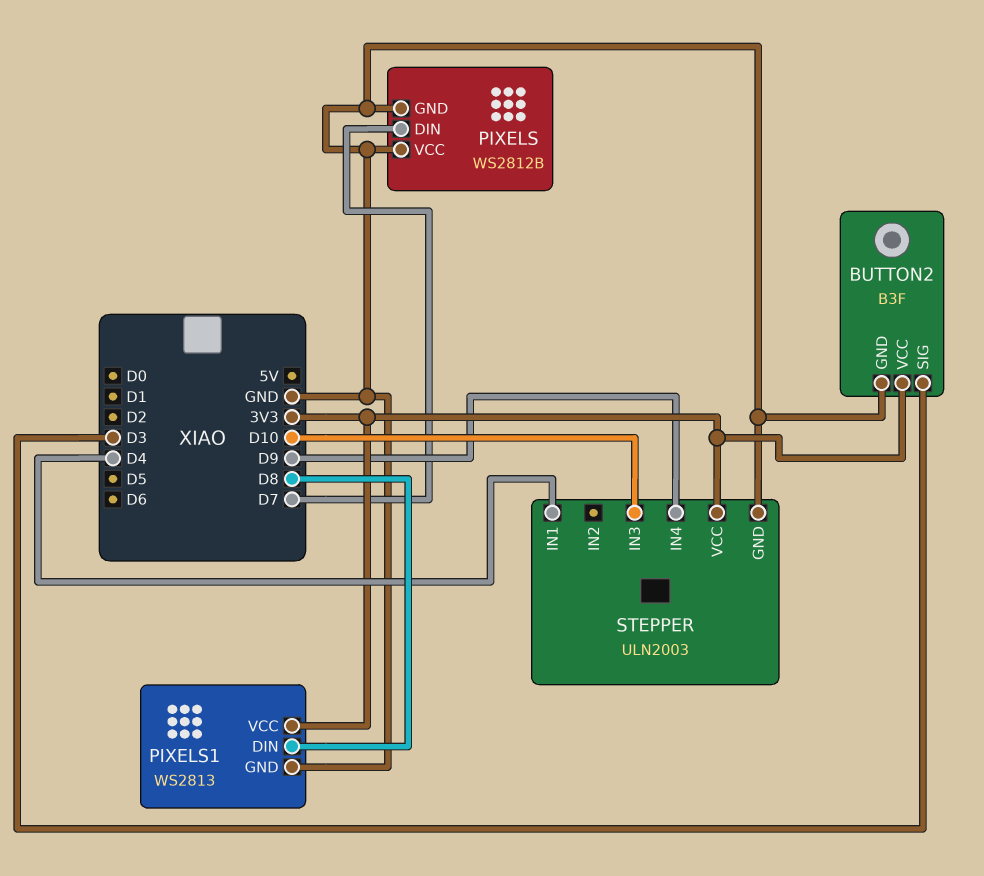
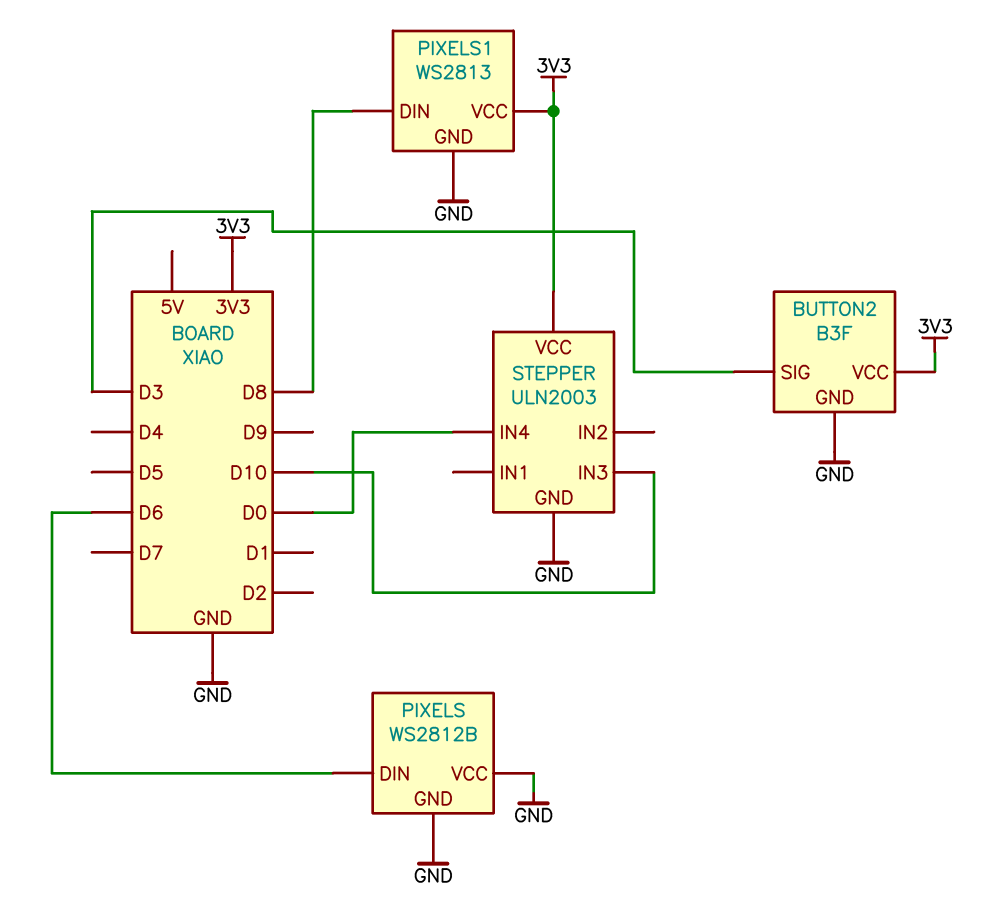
PIXELS pin DIN: D7 -> D6
STEPPER pin IN1: D4 -> none
STEPPER pin IN4: D9 -> D0

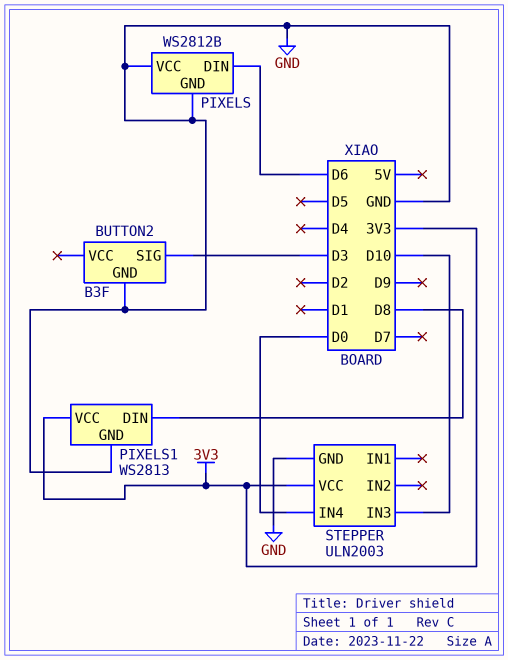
BUTTON2 pin VCC: 3V3 -> none

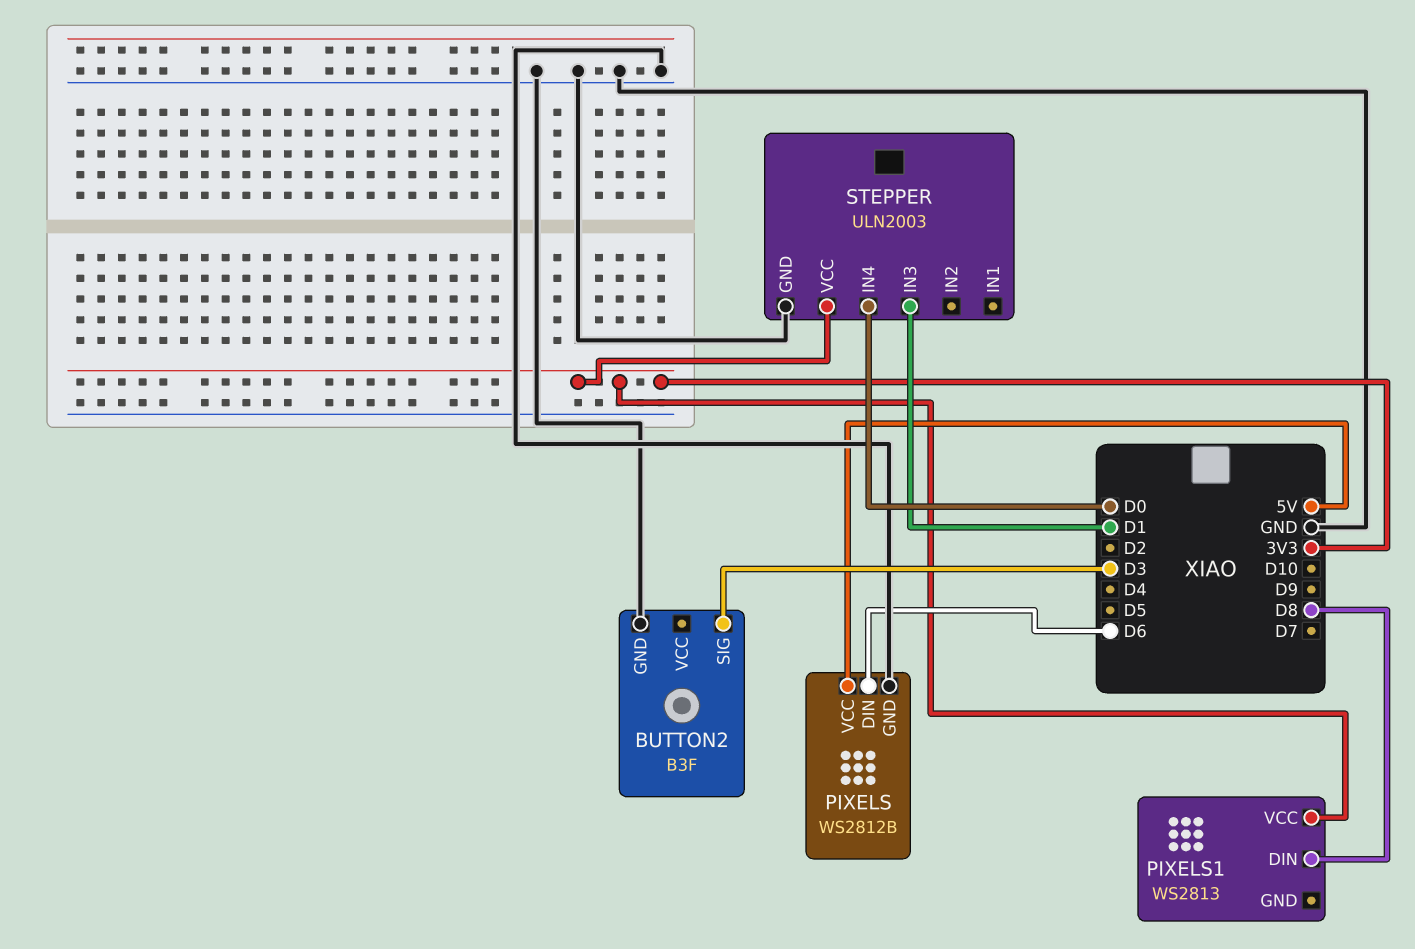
PIXELS pin VCC: GND -> 5V
PIXELS1 pin GND: GND -> none
STEPPER pin IN3: D10 -> D1

